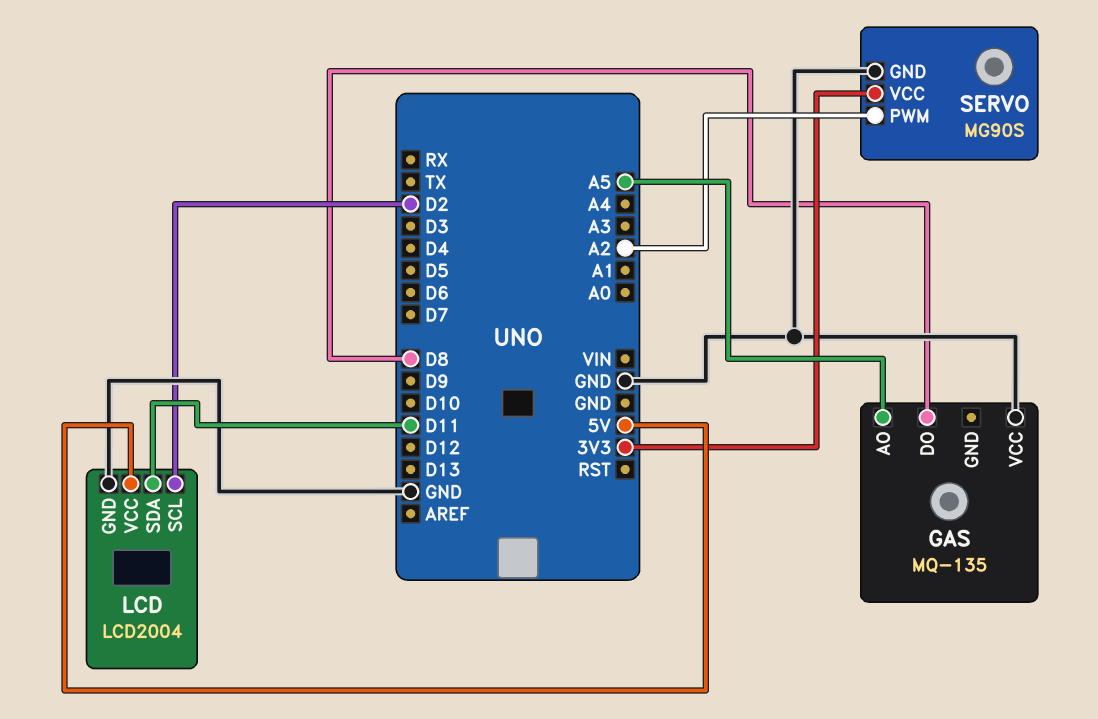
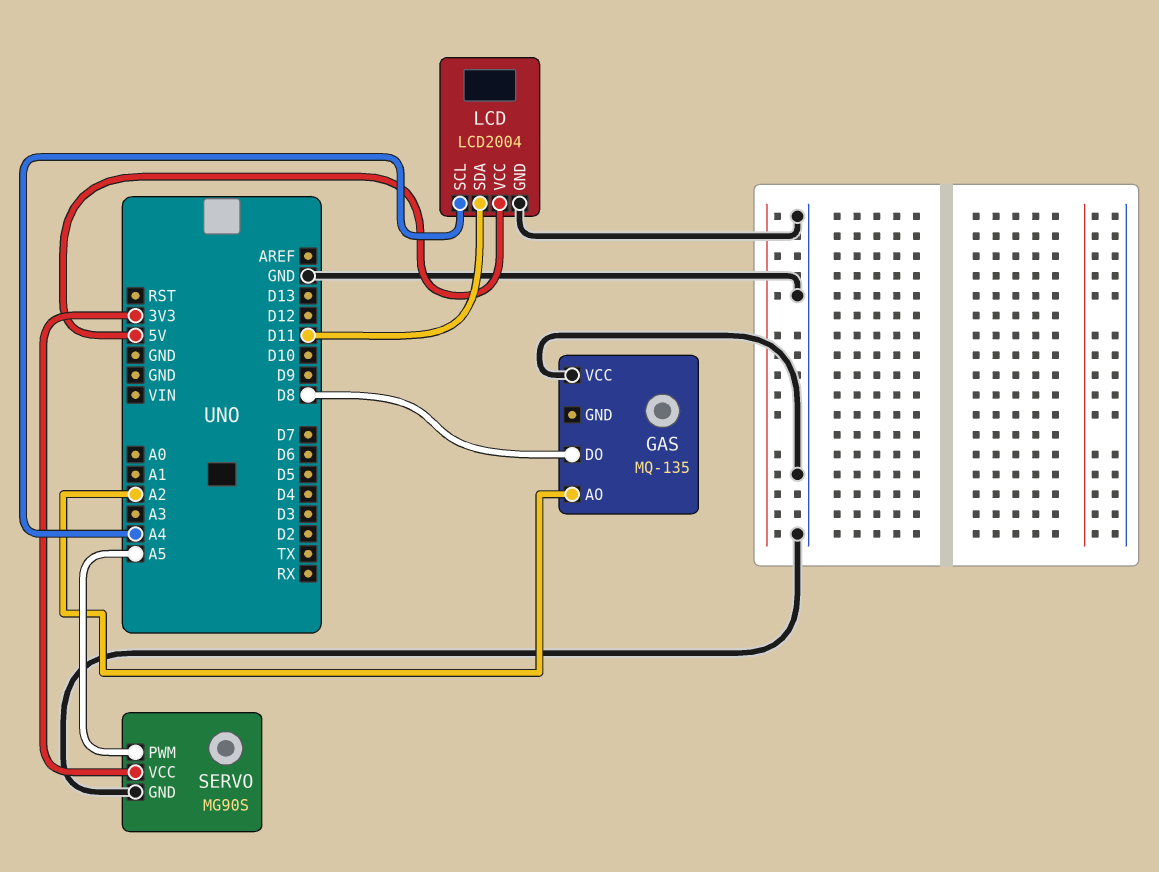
GAS pin AO: A5 -> A2
LCD pin SCL: D2 -> A4
SERVO pin PWM: A2 -> A5

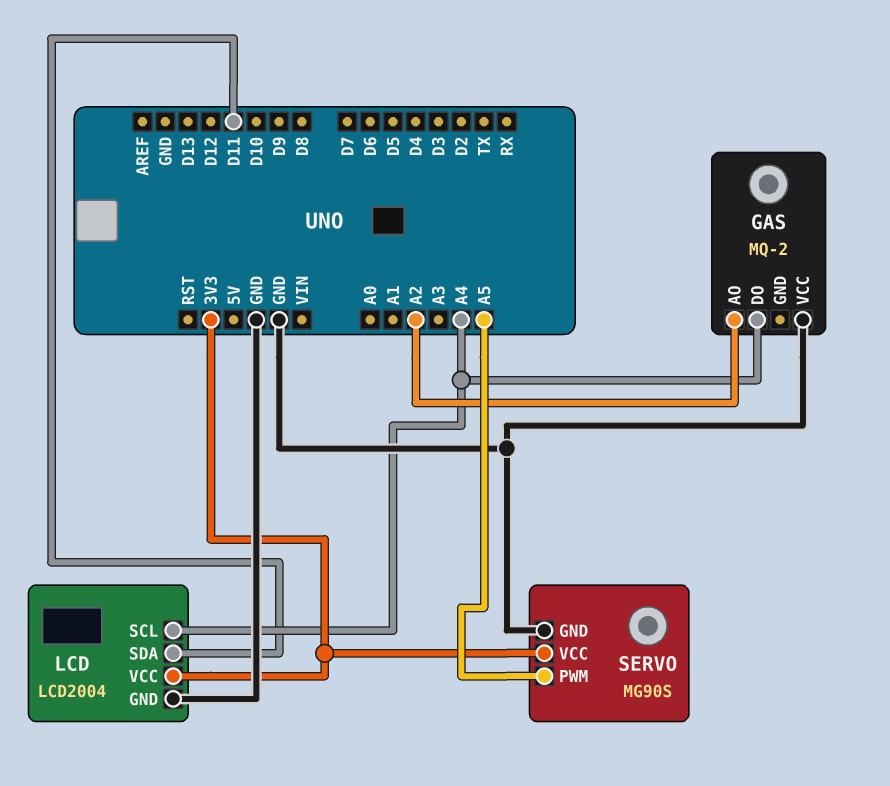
GAS: MQ-135 -> MQ-2
GAS pin DO: D8 -> A4
LCD pin VCC: 5V -> 3V3

